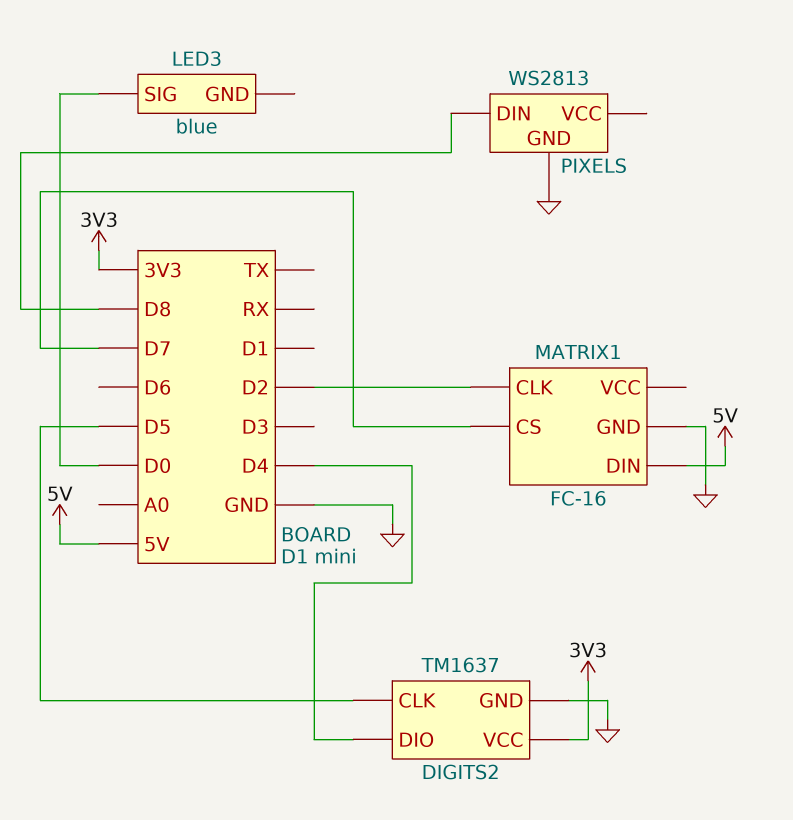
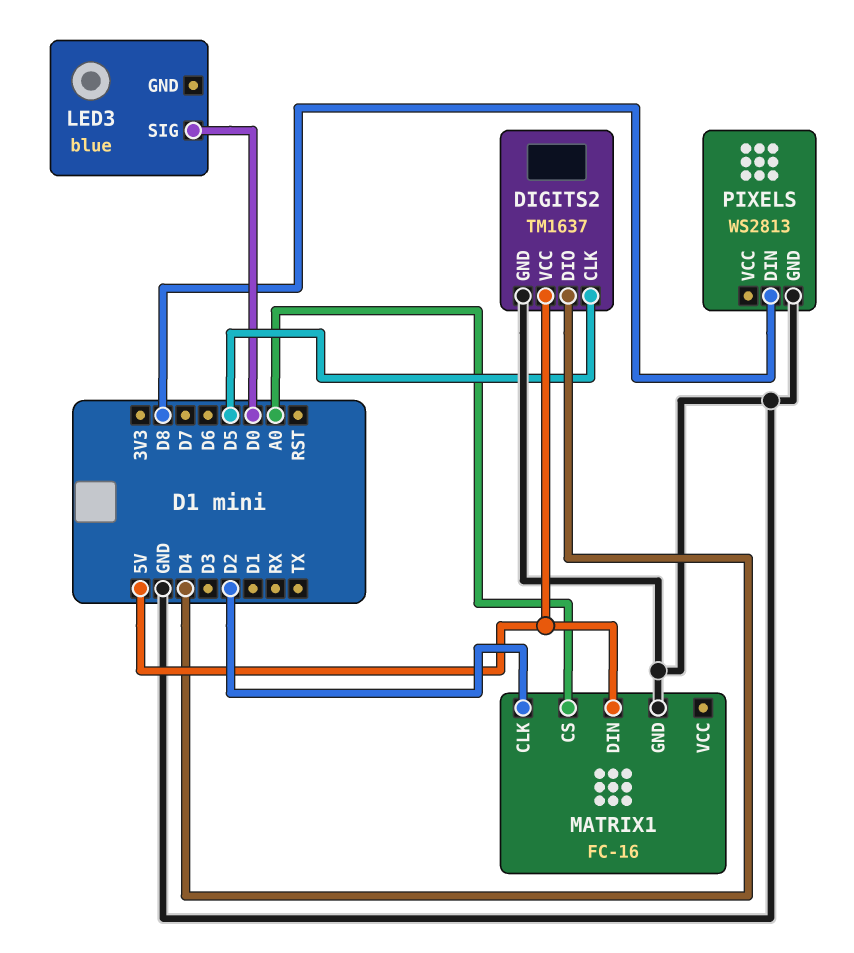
DIGITS2 pin VCC: 3V3 -> 5V
MATRIX1 pin CS: D7 -> A0

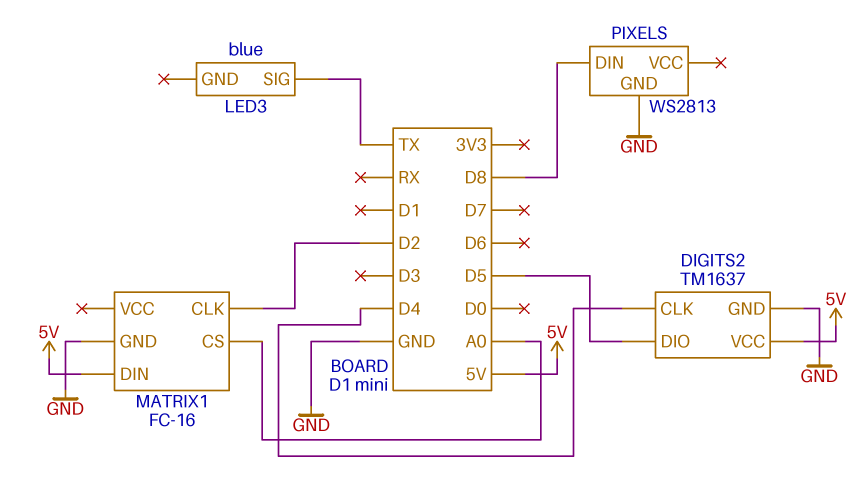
DIGITS2 pin CLK: D5 -> D4
DIGITS2 pin DIO: D4 -> D5
LED3 pin SIG: D0 -> TX

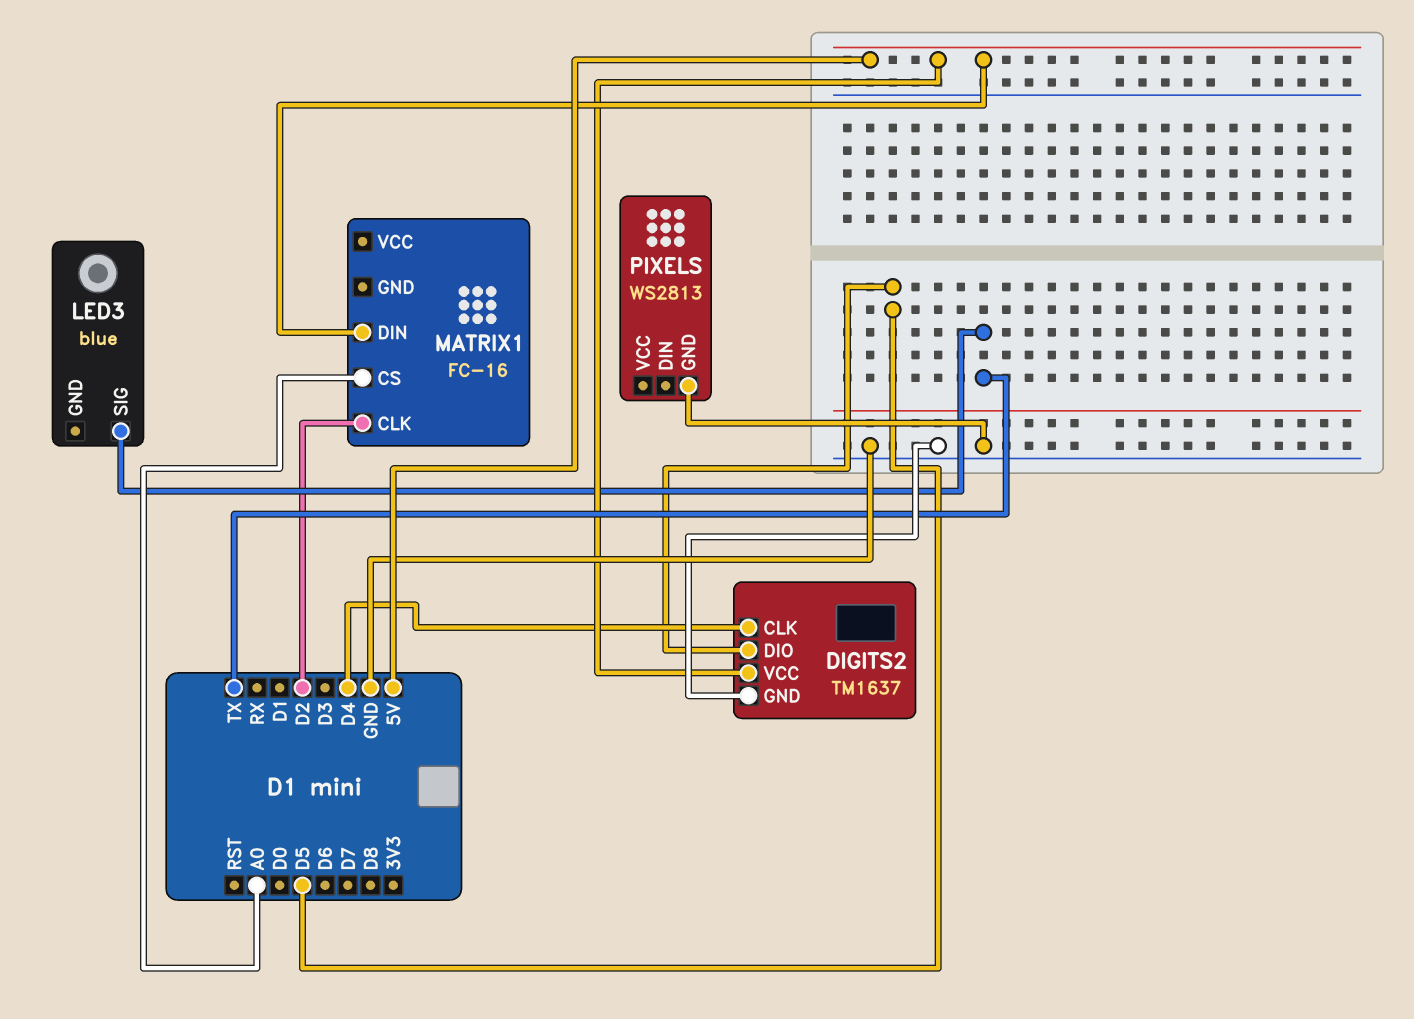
MATRIX1 pin GND: GND -> none
PIXELS pin DIN: D8 -> none

